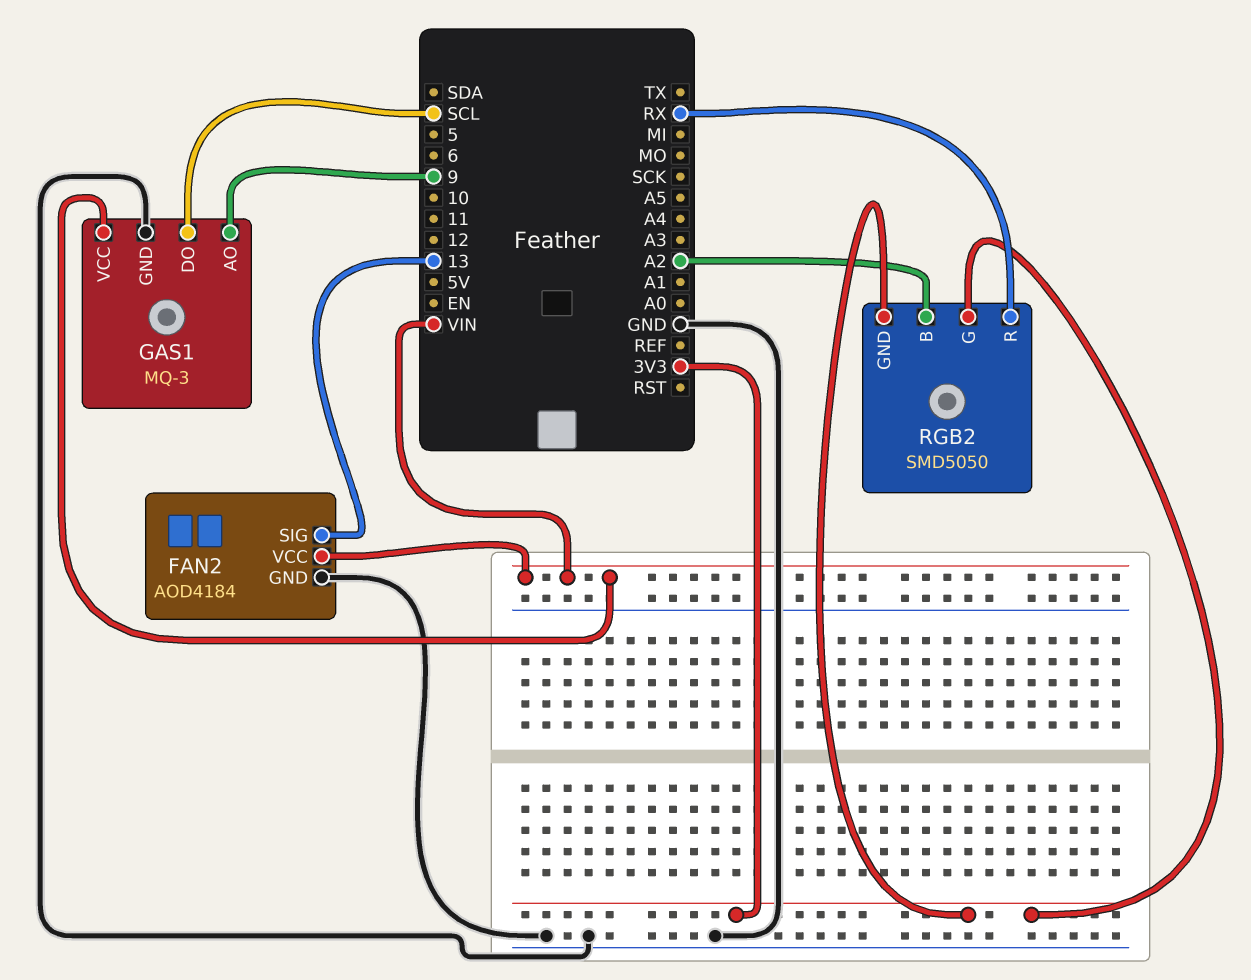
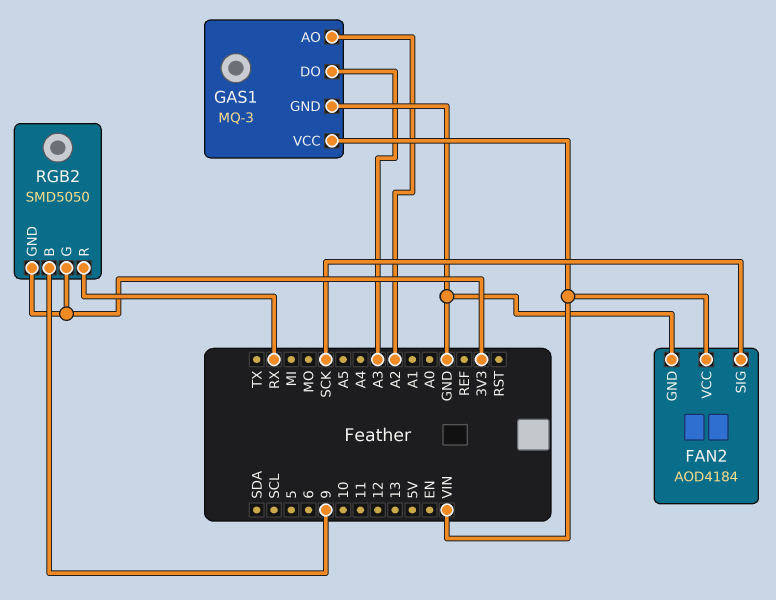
FAN2 pin SIG: 13 -> SCK
GAS1 pin AO: 9 -> A2
GAS1 pin DO: SCL -> A3
RGB2 pin B: A2 -> 9

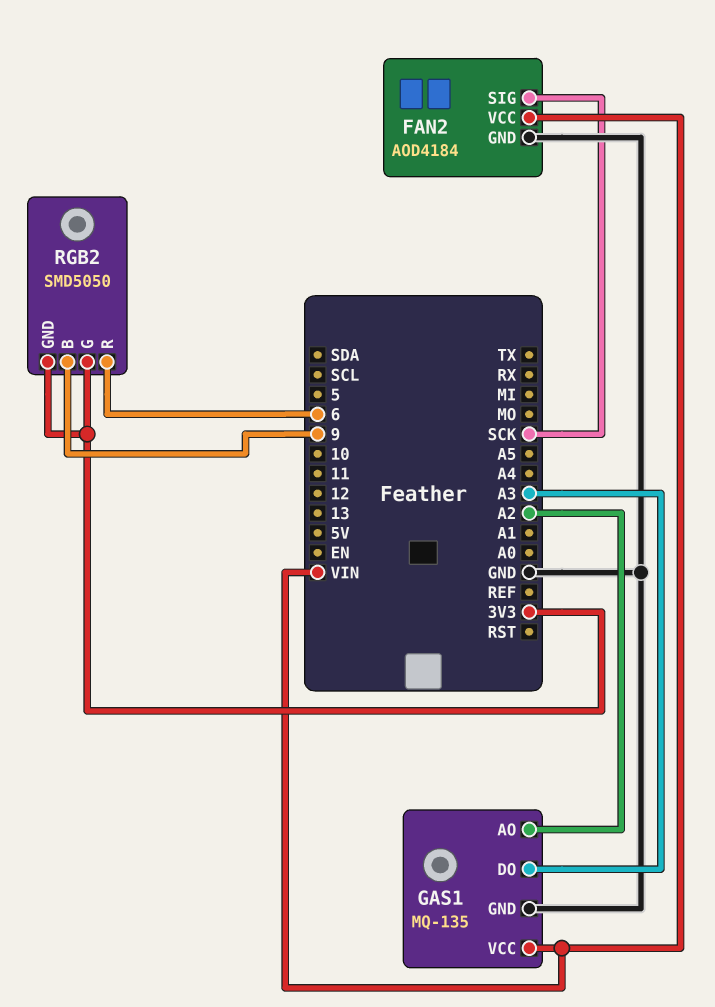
GAS1: MQ-3 -> MQ-135
RGB2 pin R: RX -> 6

